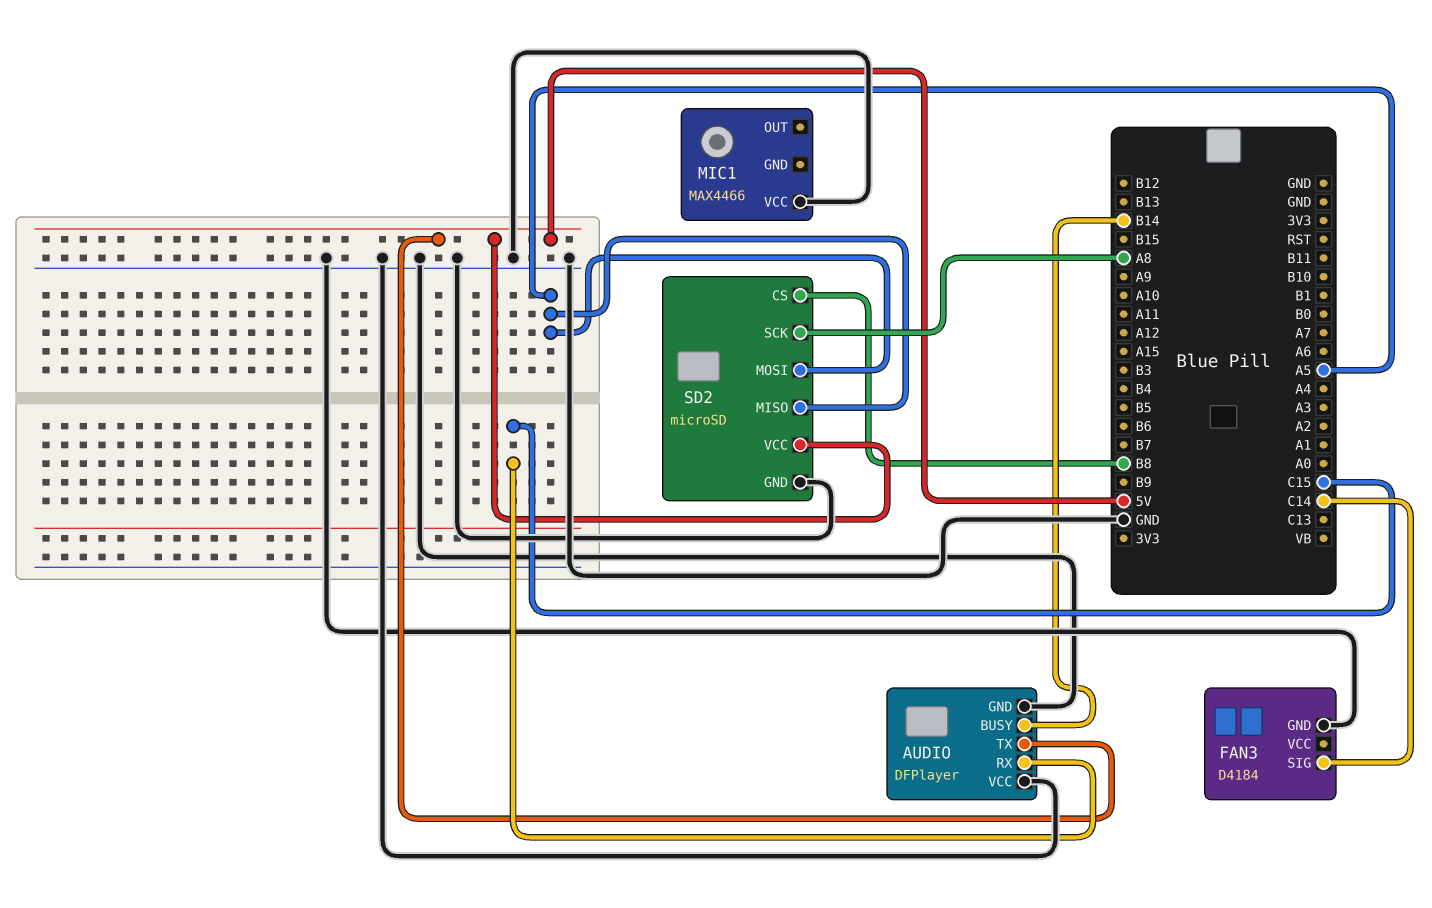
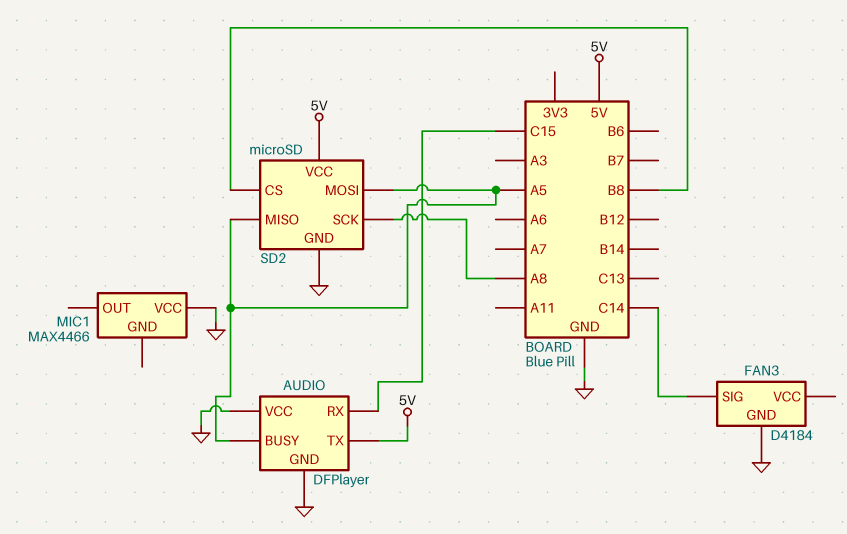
AUDIO pin BUSY: B14 -> A5

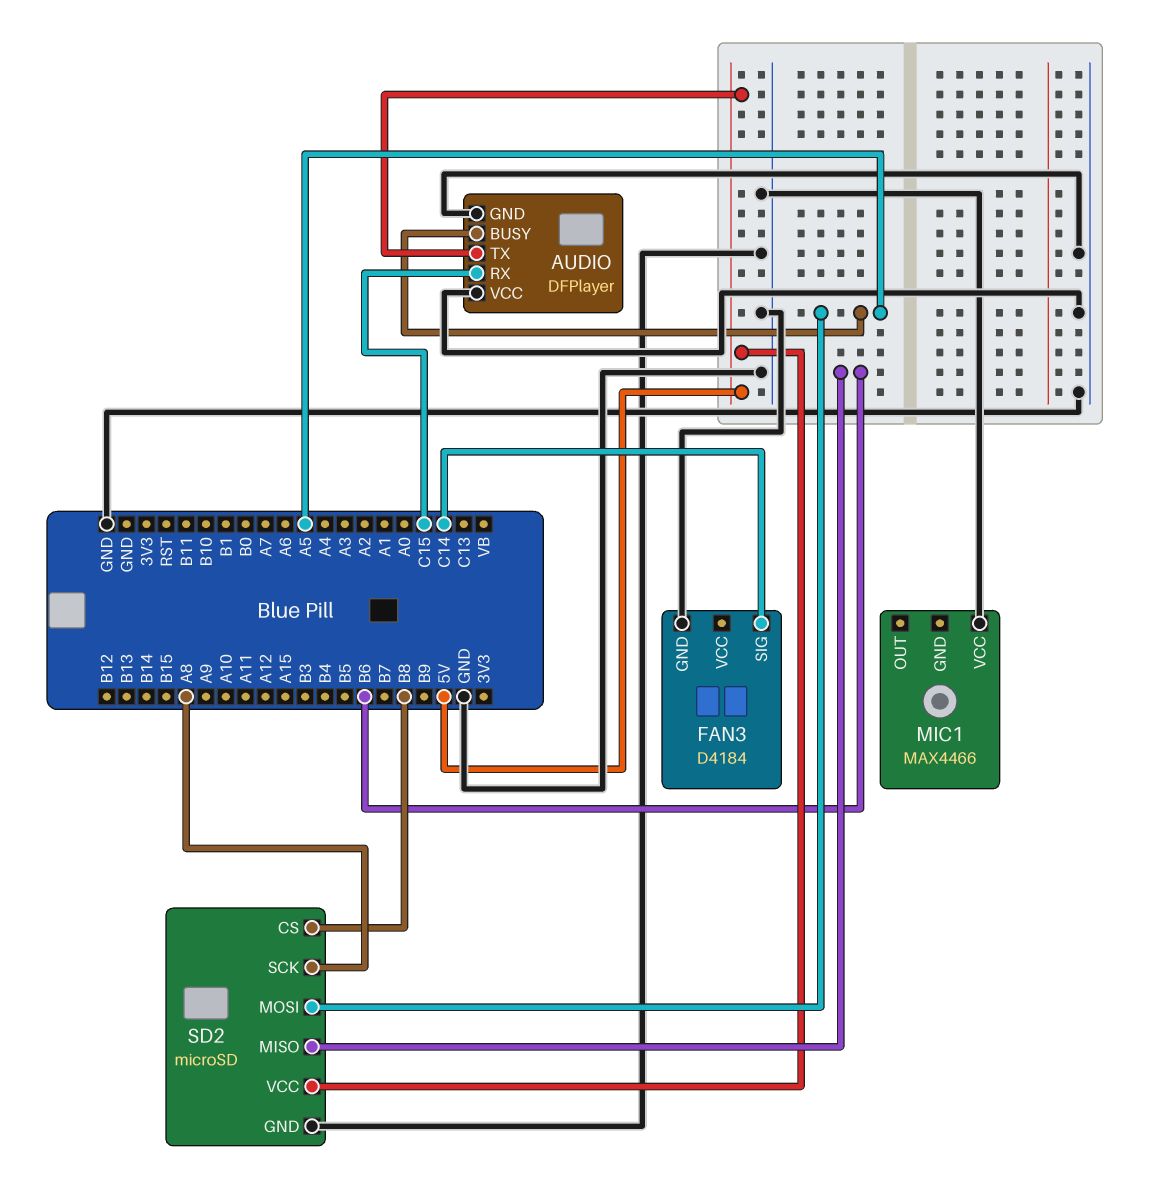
SD2 pin MISO: A5 -> B6

